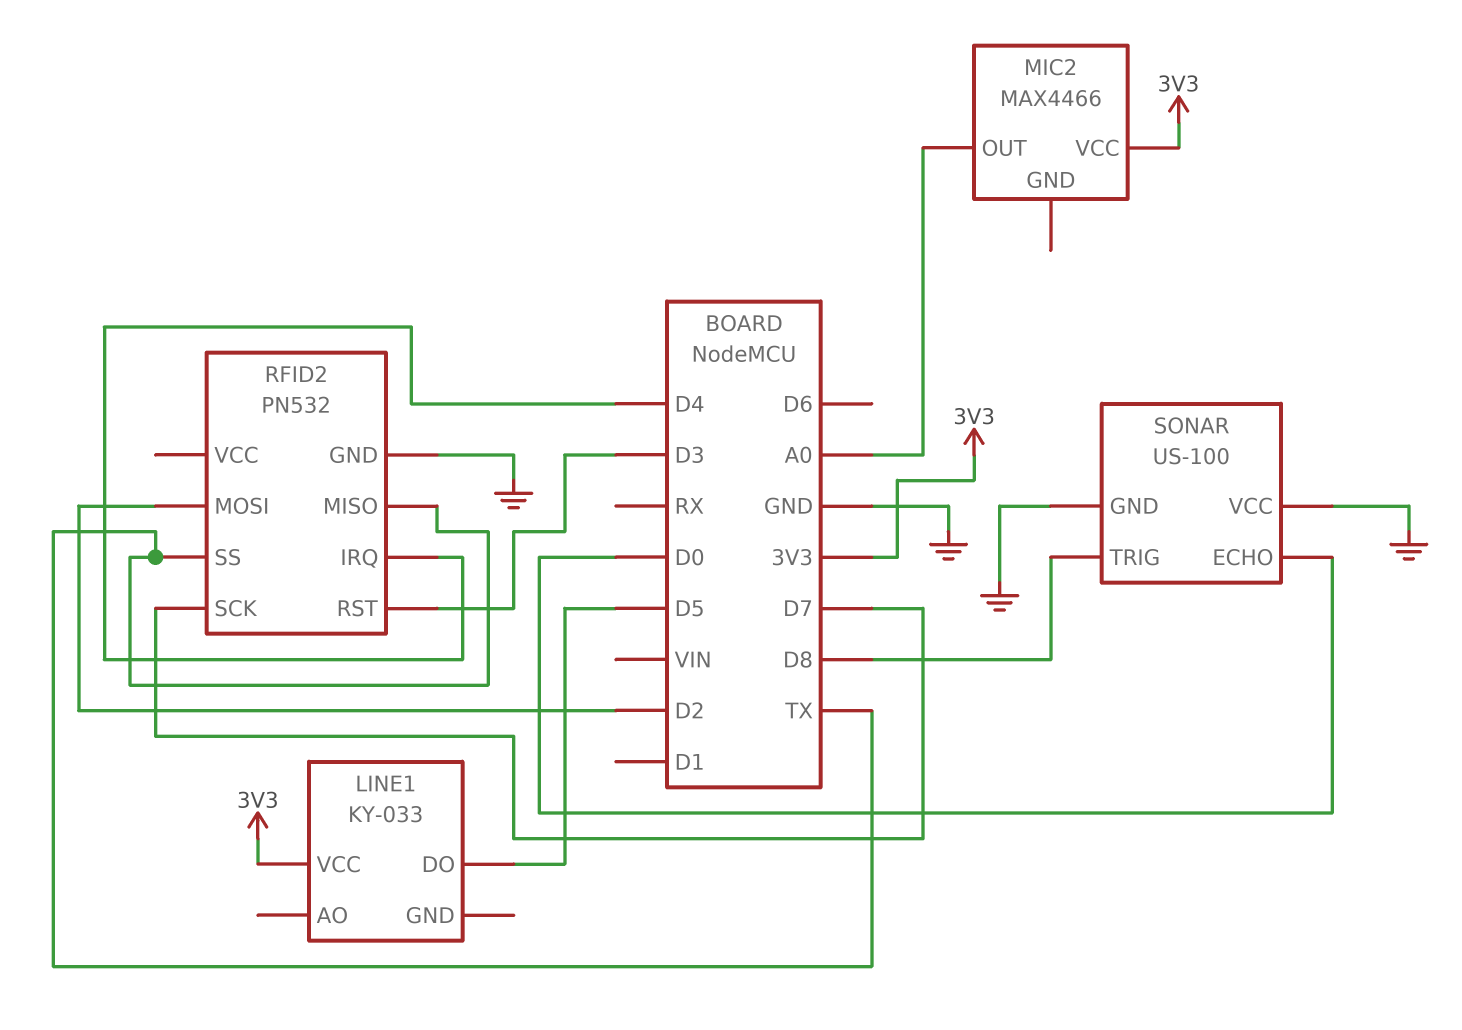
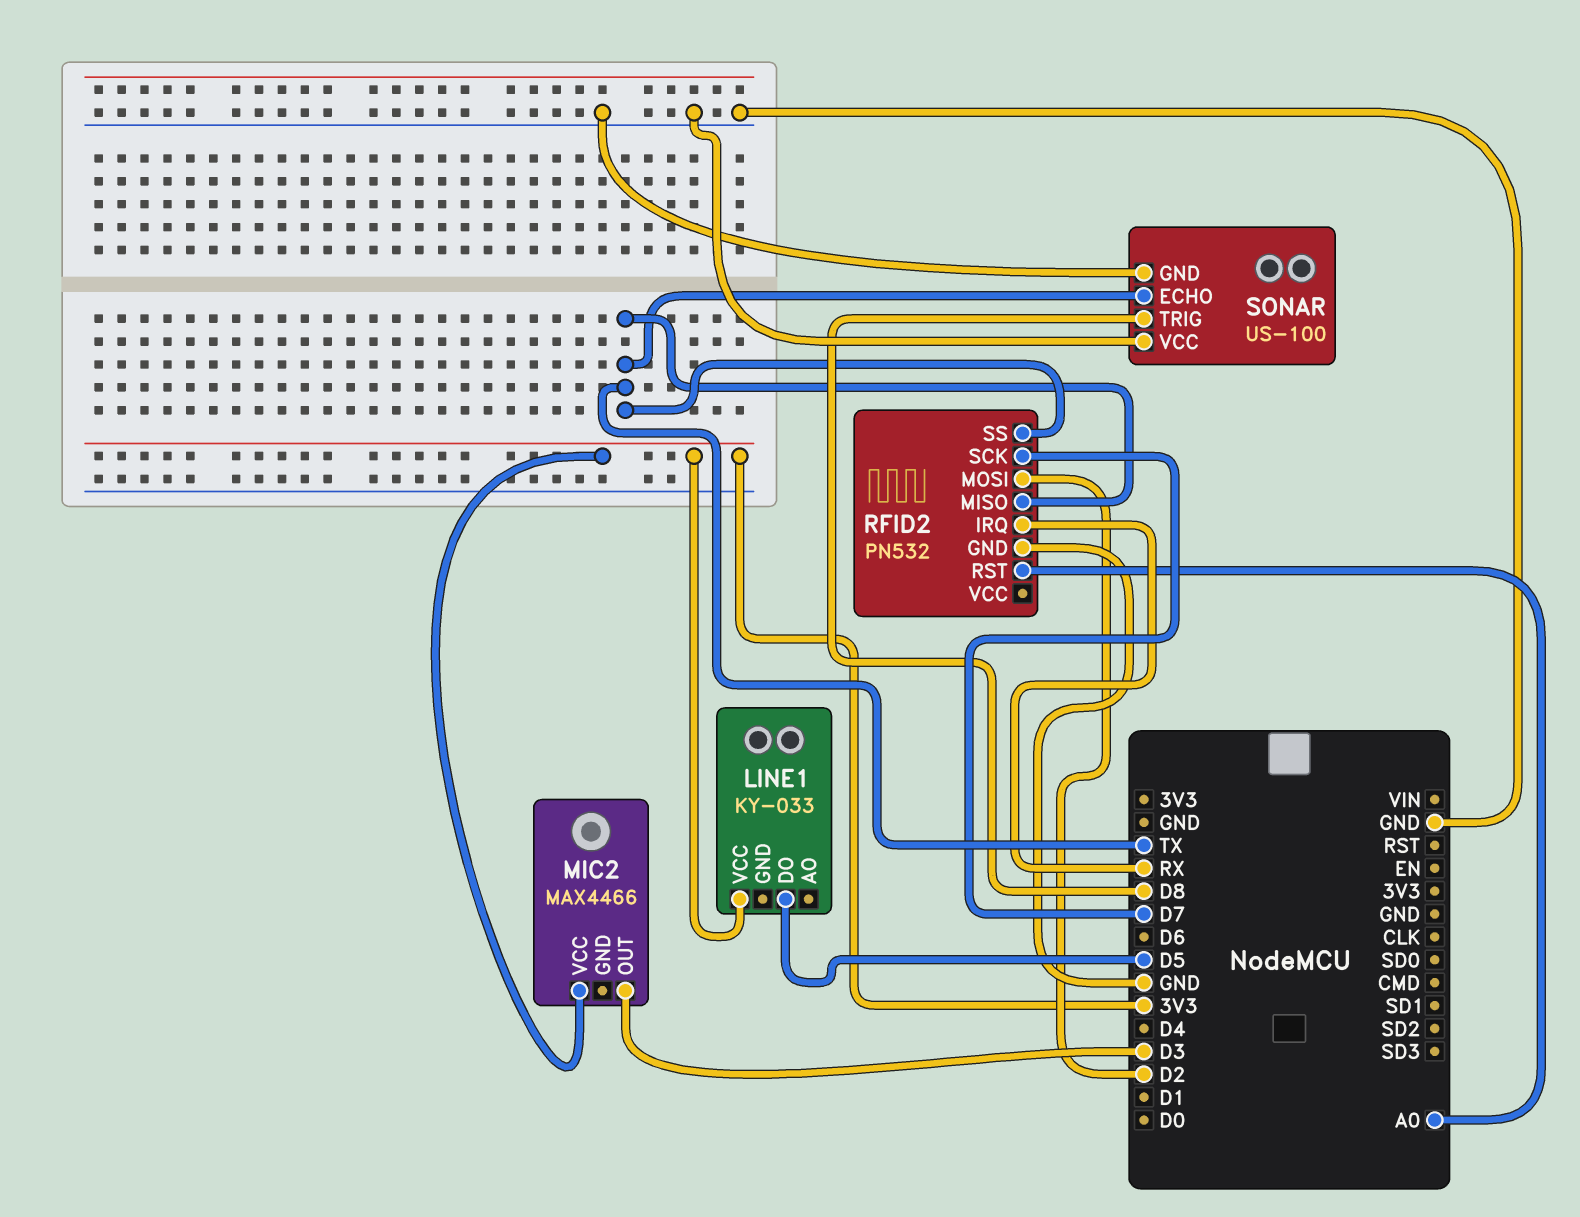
MIC2 pin OUT: A0 -> D3
RFID2 pin IRQ: D4 -> RX
RFID2 pin RST: D3 -> A0
SONAR pin ECHO: D0 -> TX

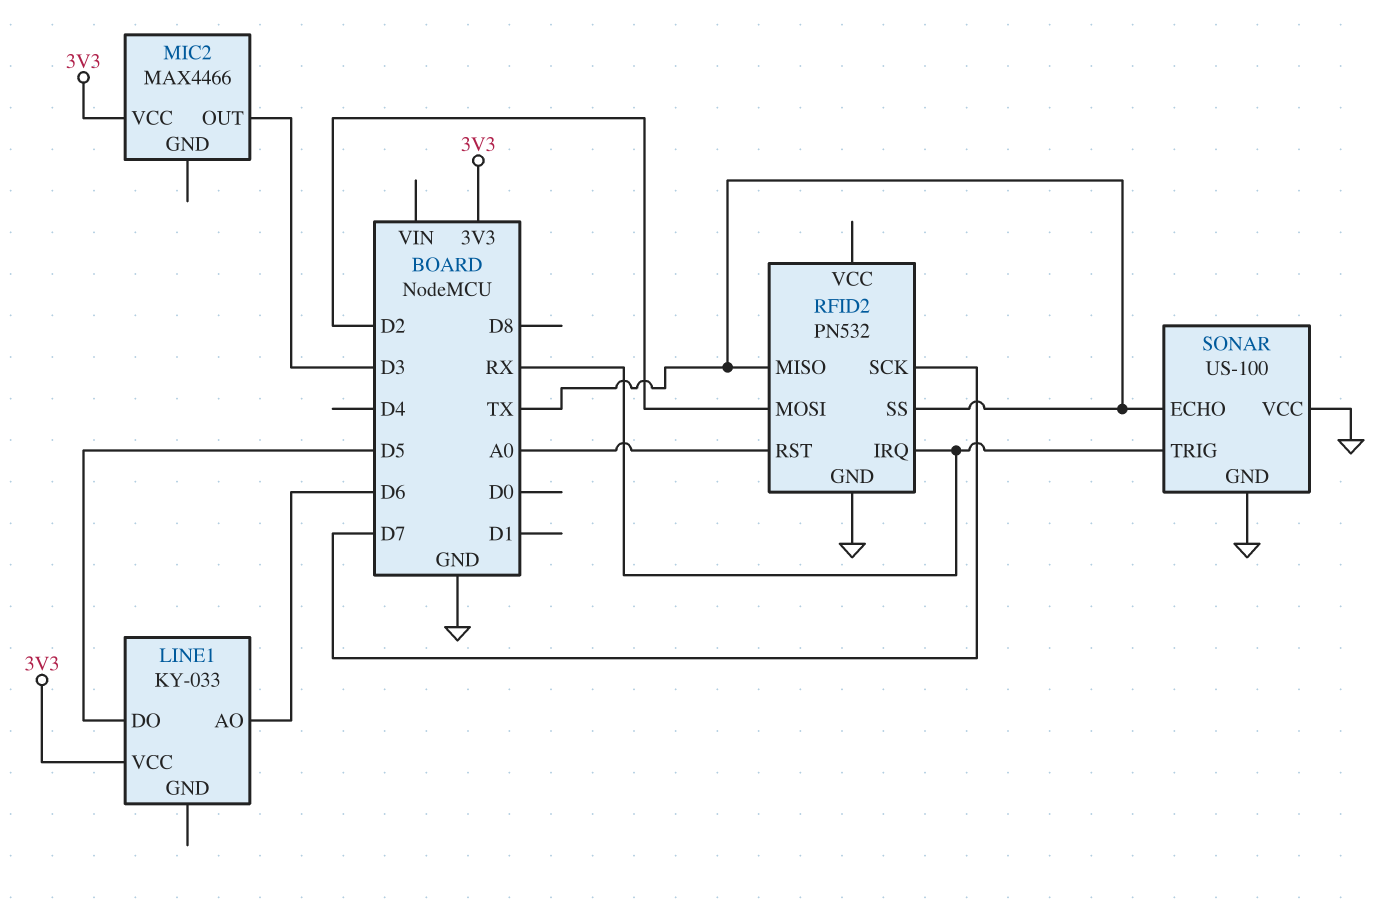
LINE1 pin AO: none -> D6
SONAR pin TRIG: D8 -> RX

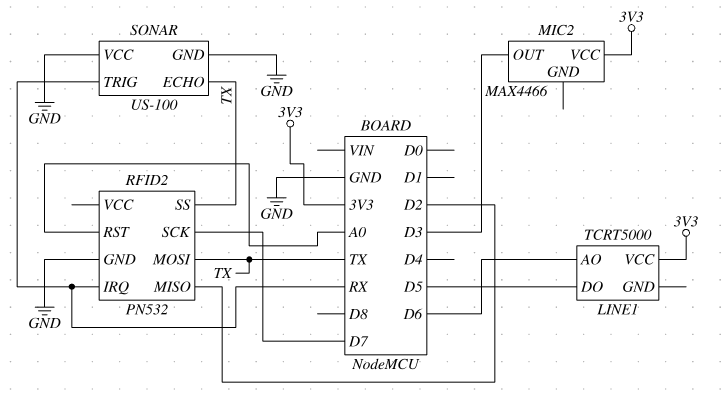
LINE1: KY-033 -> TCRT5000
RFID2 pin MISO: TX -> D2
RFID2 pin MOSI: D2 -> TX

